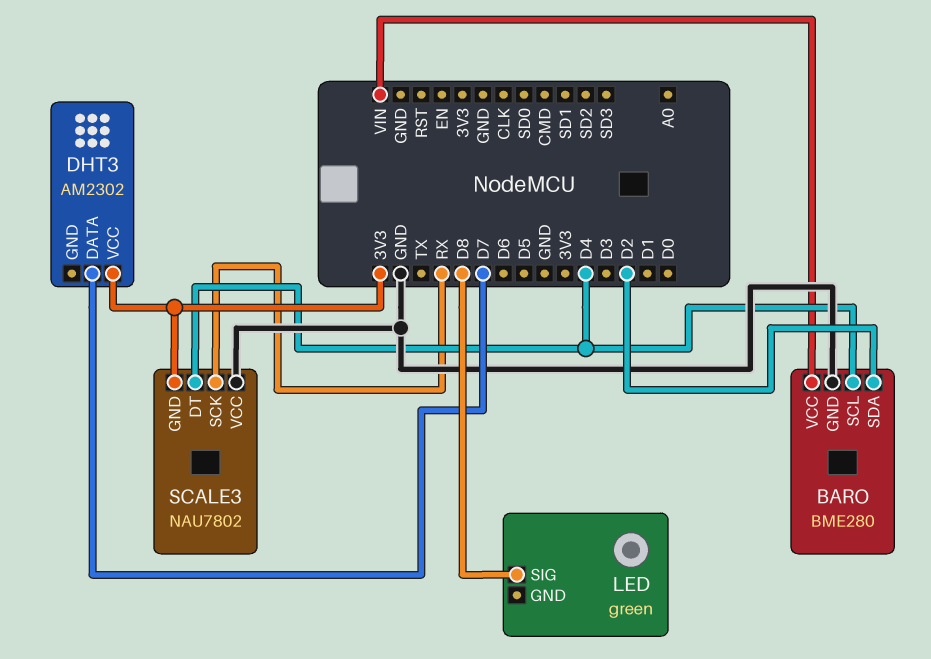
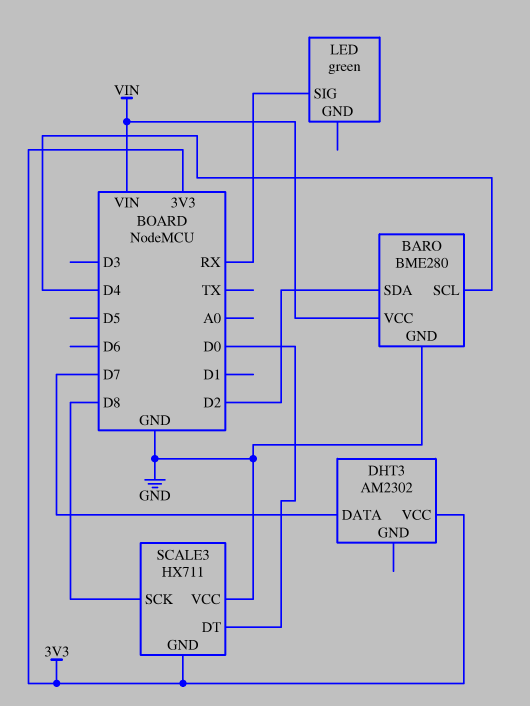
LED pin SIG: D8 -> RX
SCALE3: NAU7802 -> HX711
SCALE3 pin DT: D4 -> D0
SCALE3 pin SCK: RX -> D8

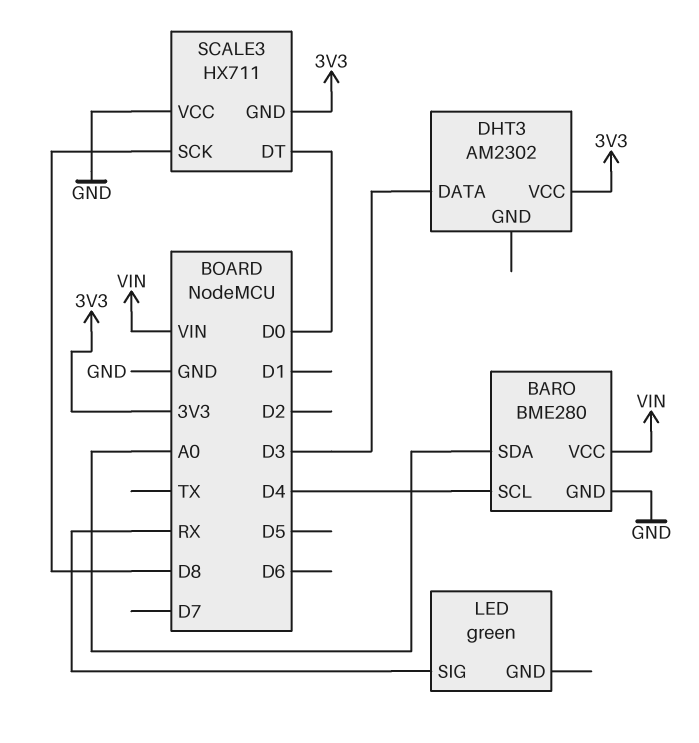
BARO pin SDA: D2 -> A0
DHT3 pin DATA: D7 -> D3

